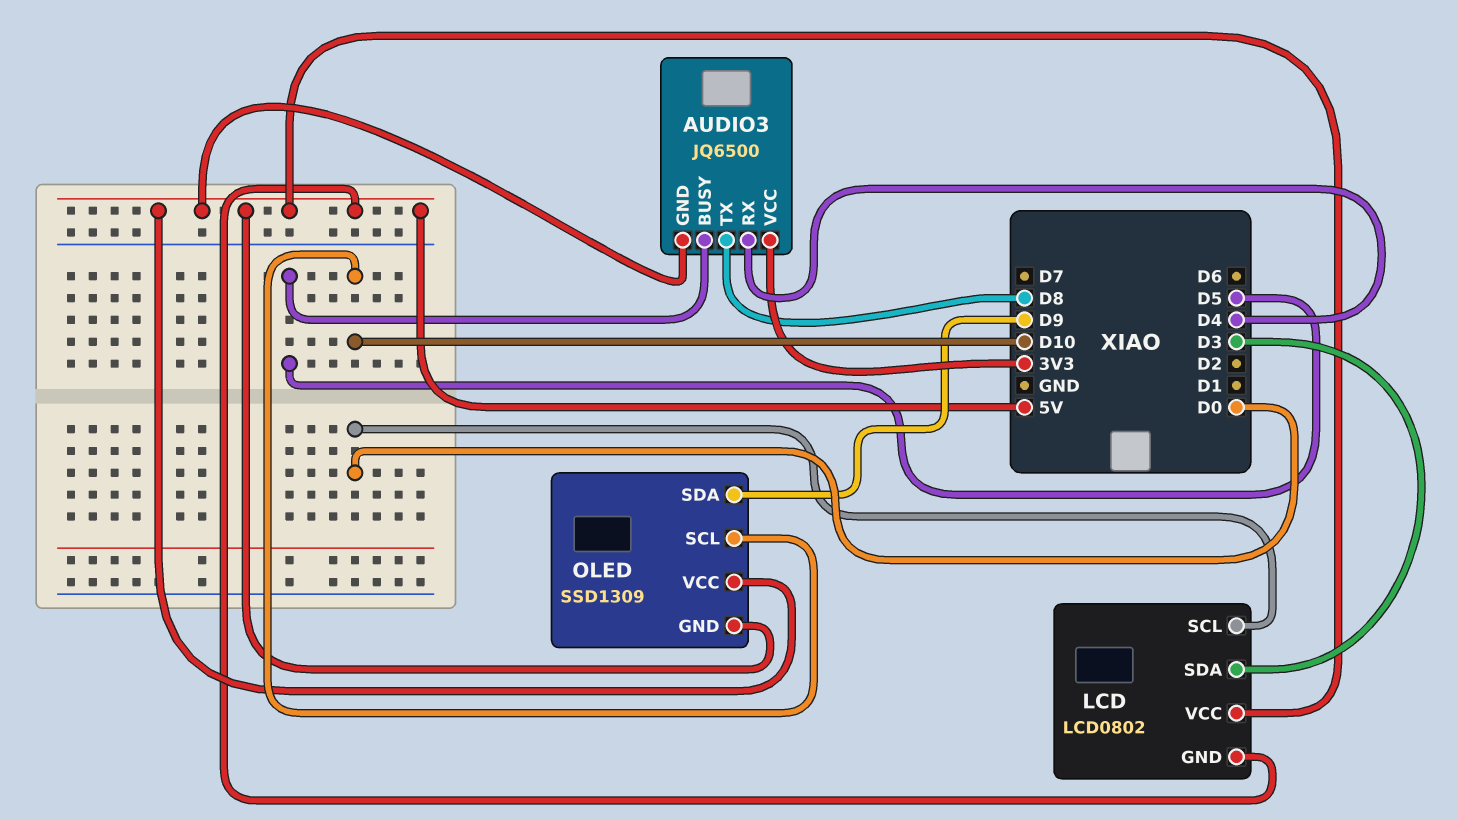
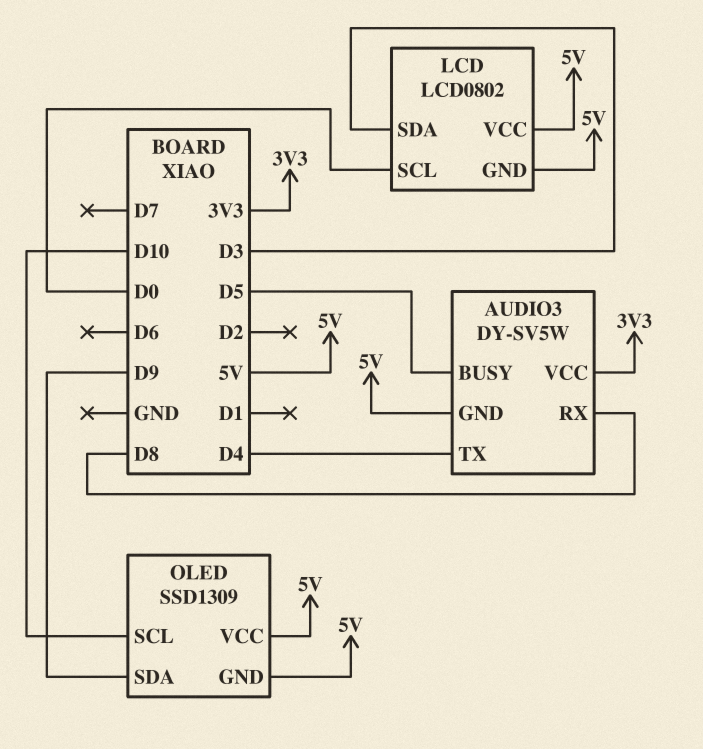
AUDIO3: JQ6500 -> DY-SV5W
AUDIO3 pin RX: D4 -> D8
AUDIO3 pin TX: D8 -> D4

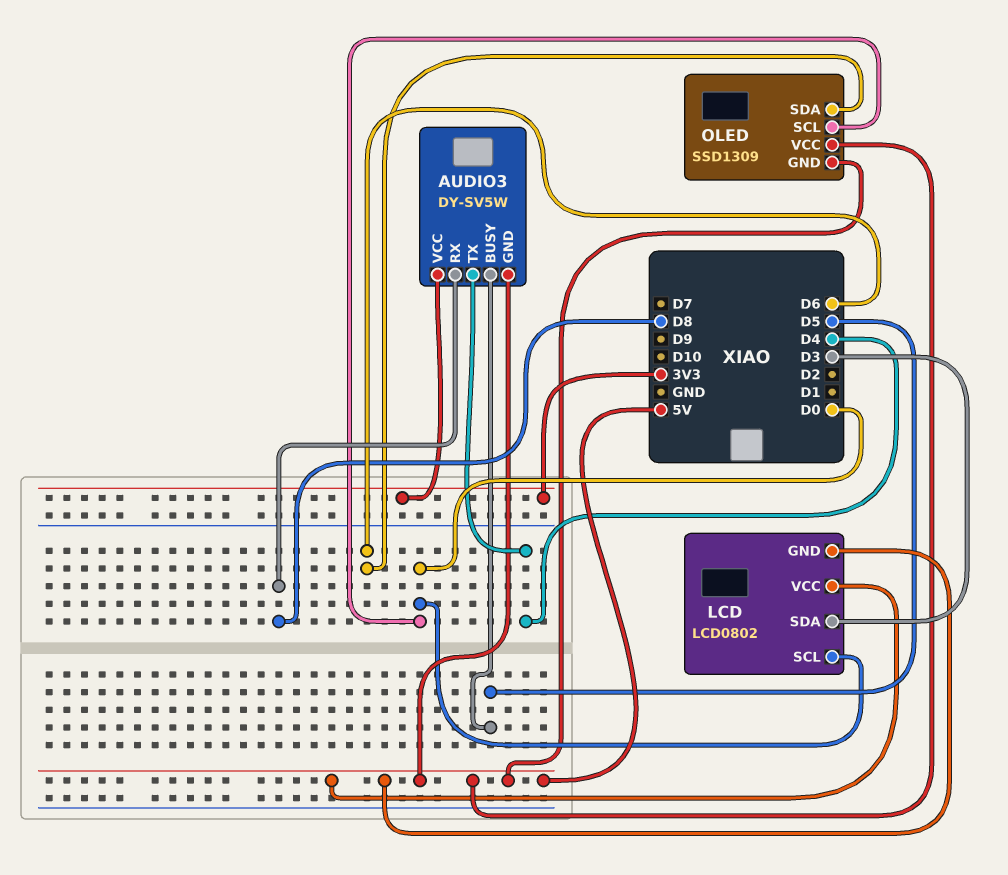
OLED pin SCL: D10 -> D0
OLED pin SDA: D9 -> D6

